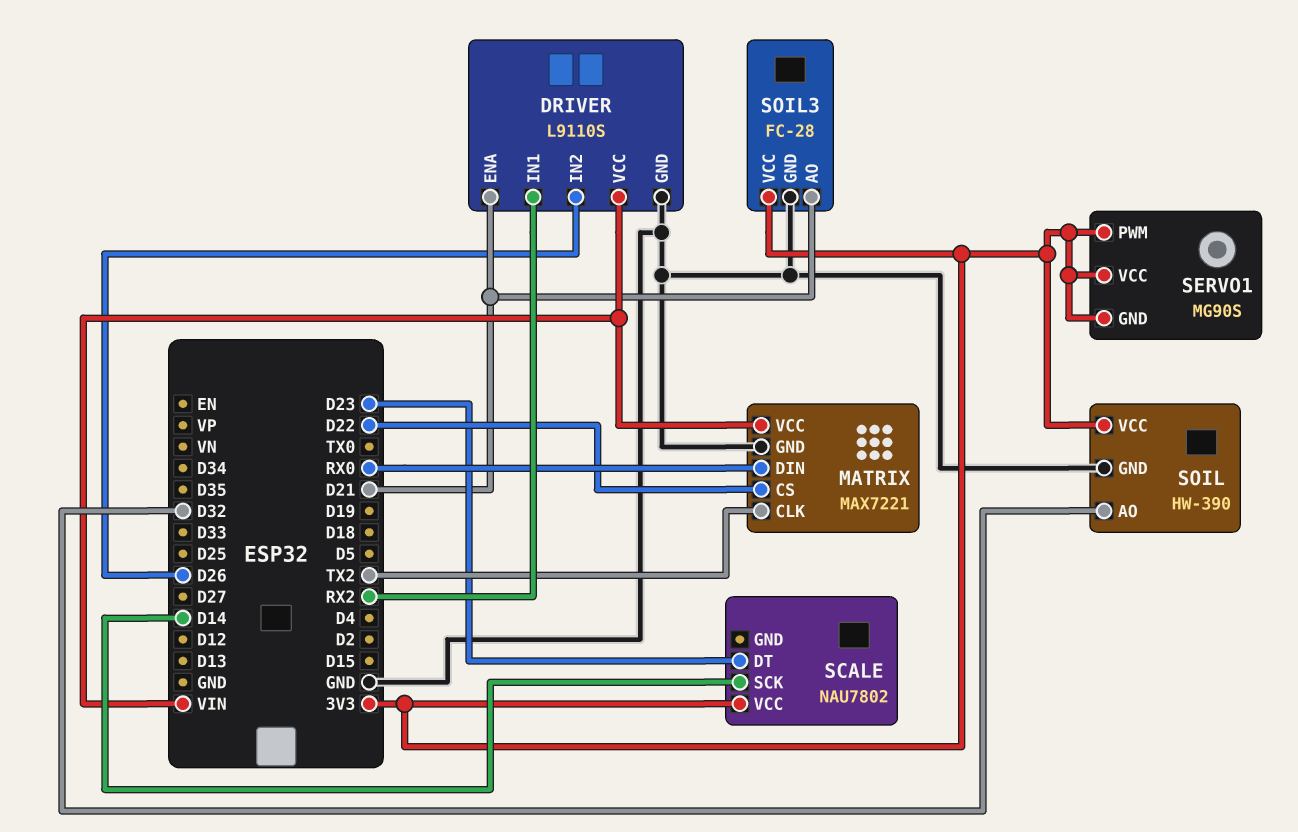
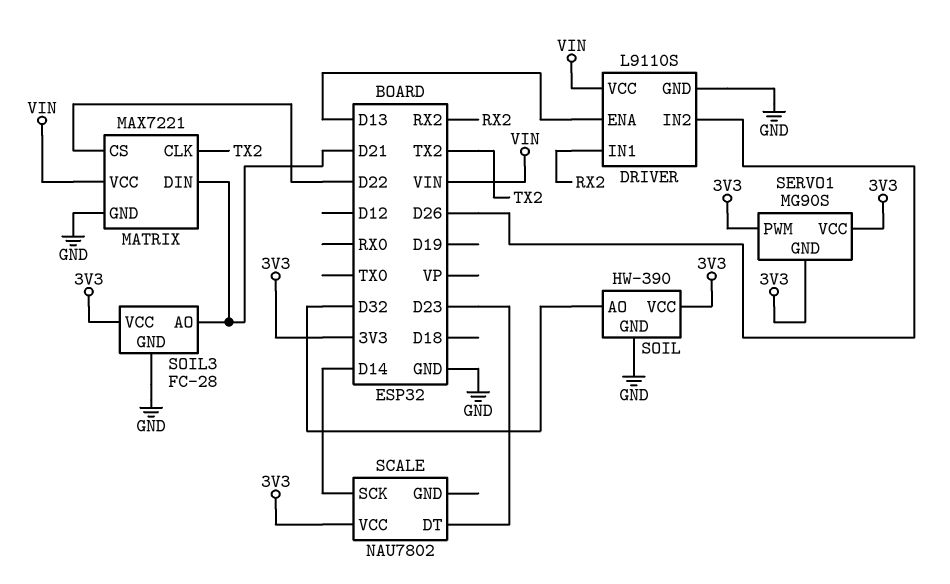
DRIVER pin ENA: D21 -> D13
MATRIX pin DIN: RX0 -> D21

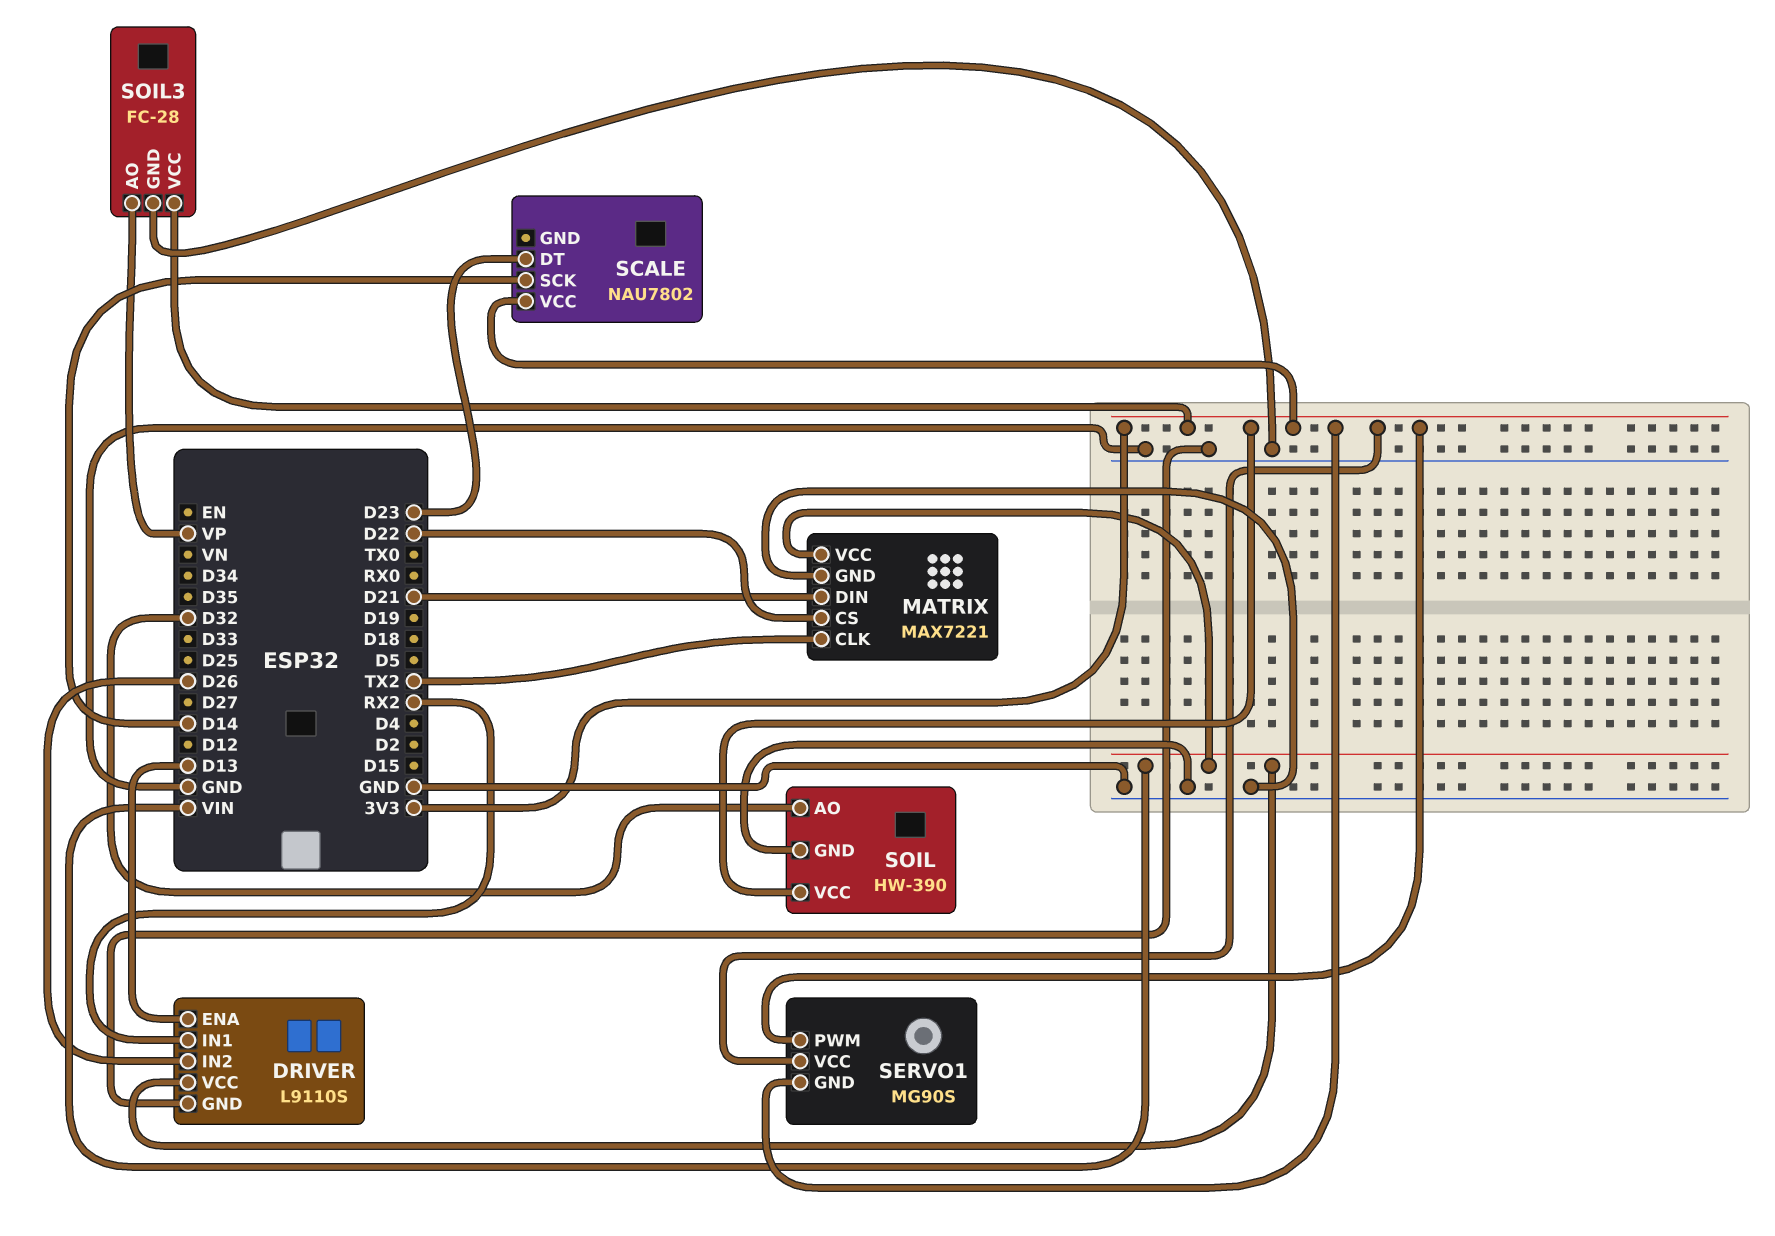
SOIL3 pin AO: D21 -> VP

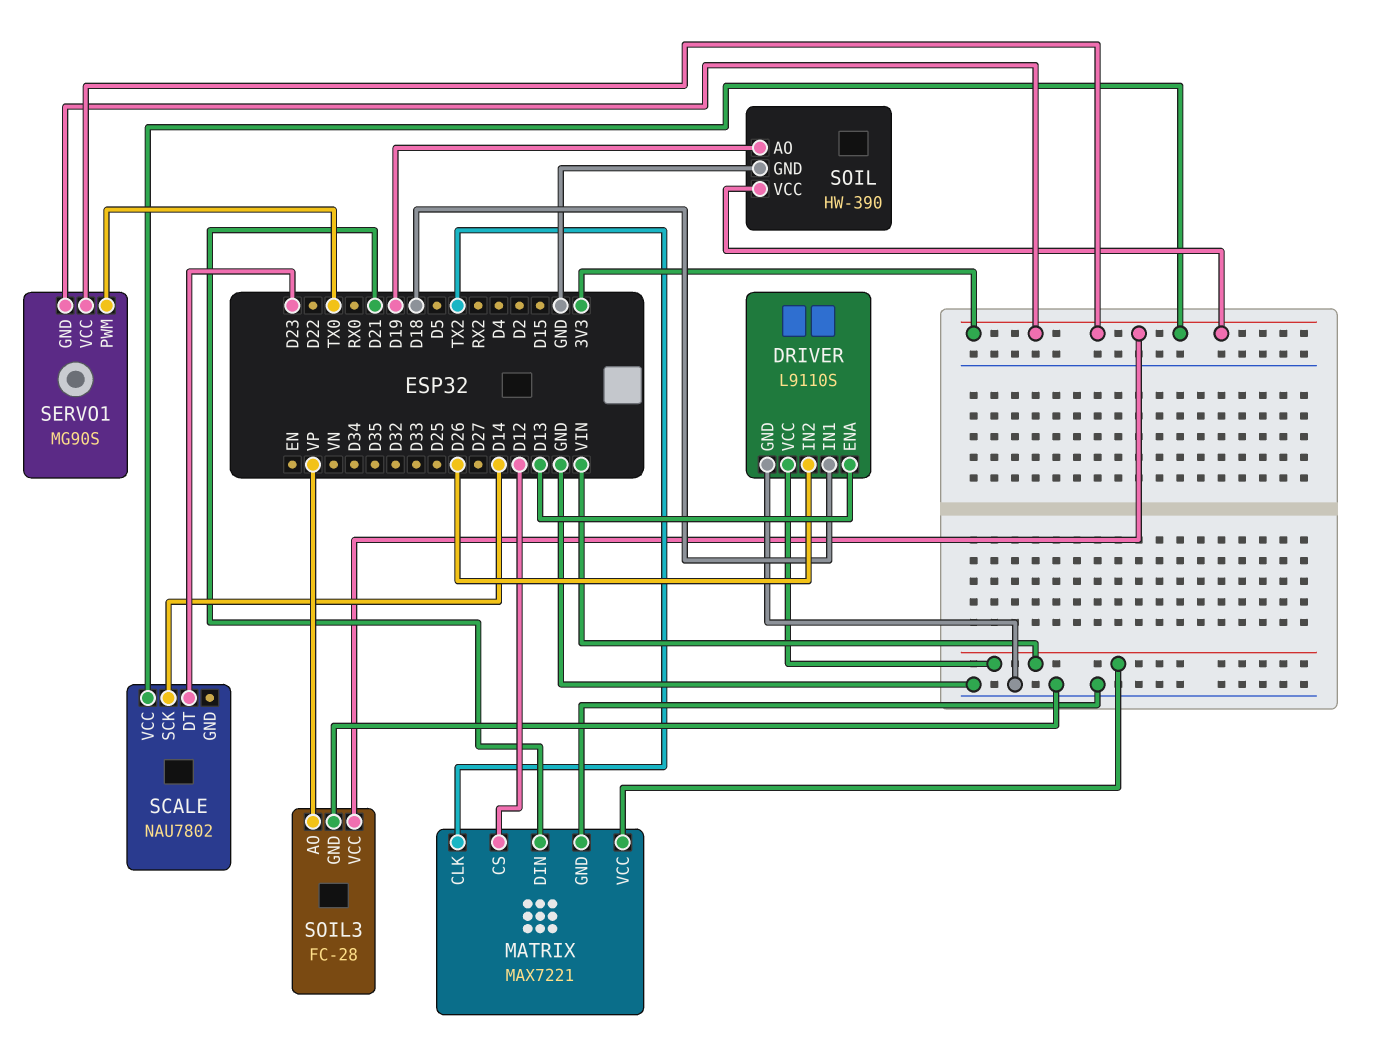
DRIVER pin IN1: RX2 -> D18
MATRIX pin CS: D22 -> D12
SERVO1 pin PWM: 3V3 -> TX0
SOIL pin AO: D32 -> D19

